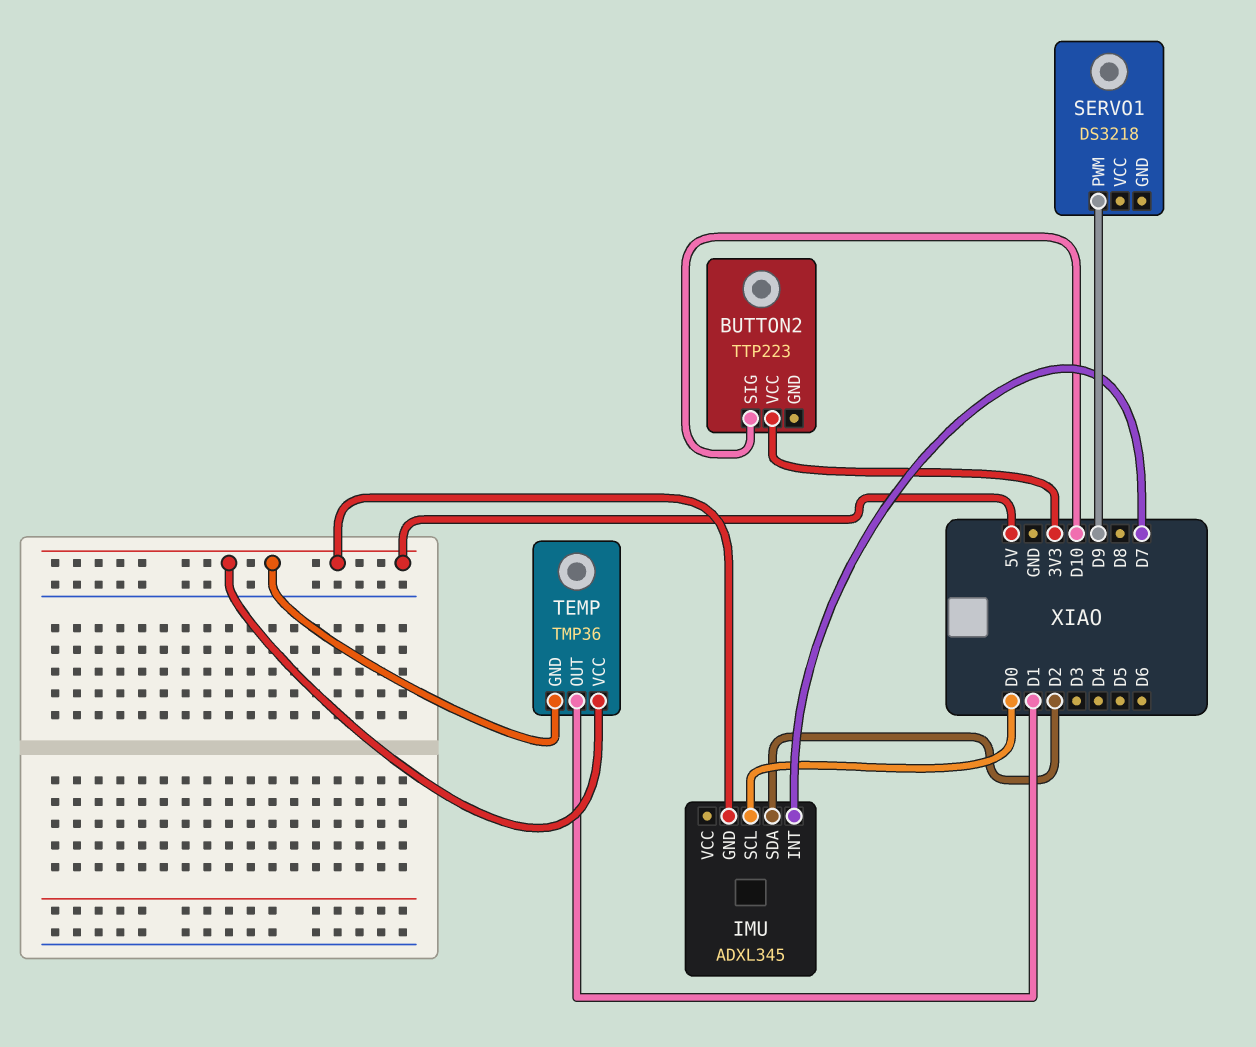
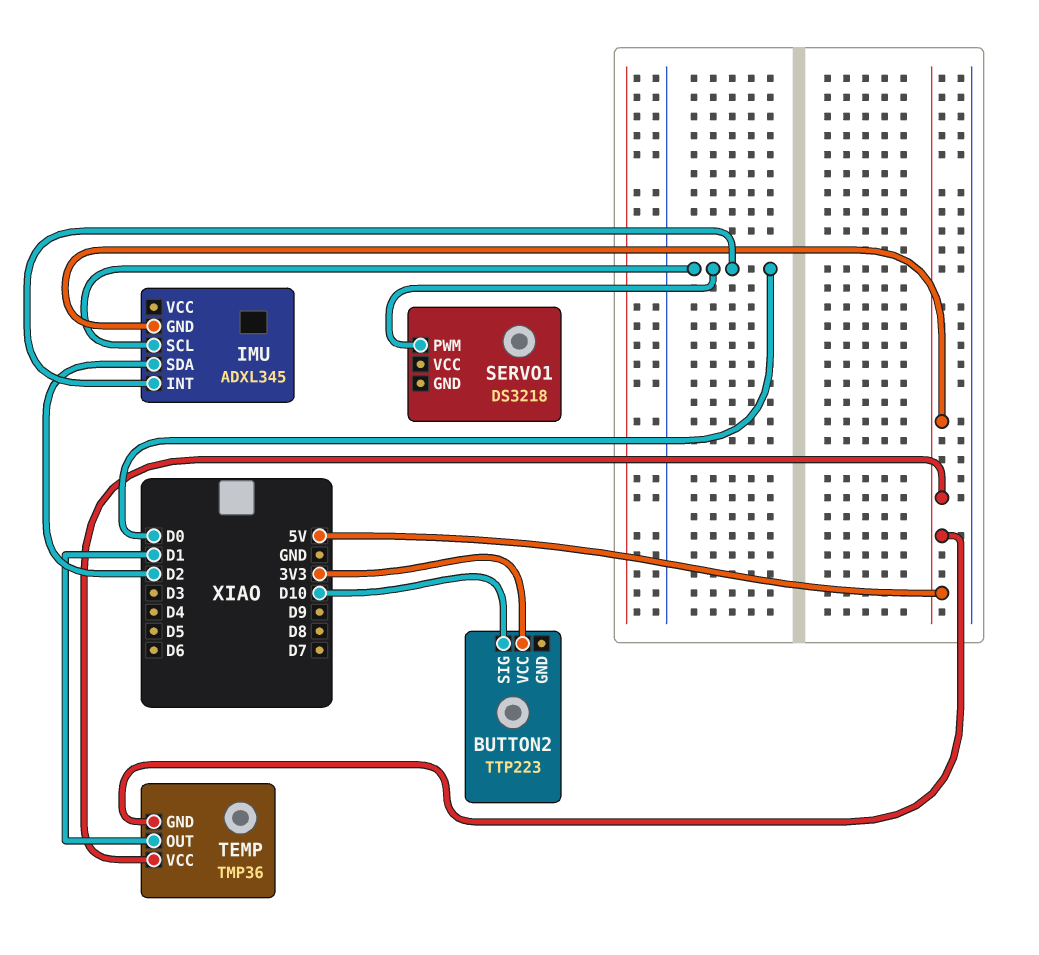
IMU pin INT: D7 -> D0
SERVO1 pin PWM: D9 -> D0

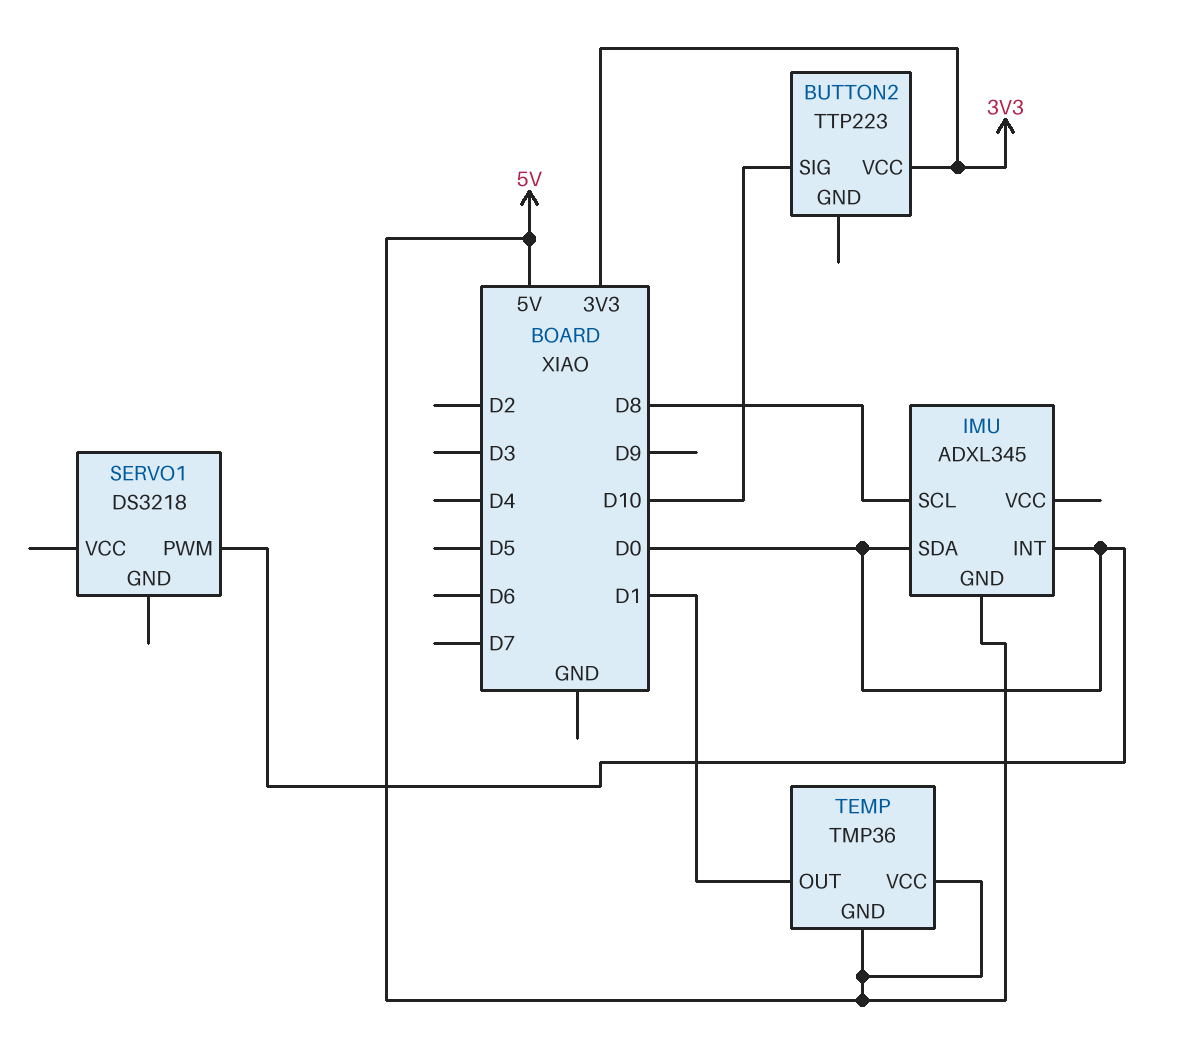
IMU pin SCL: D0 -> D8
IMU pin SDA: D2 -> D0

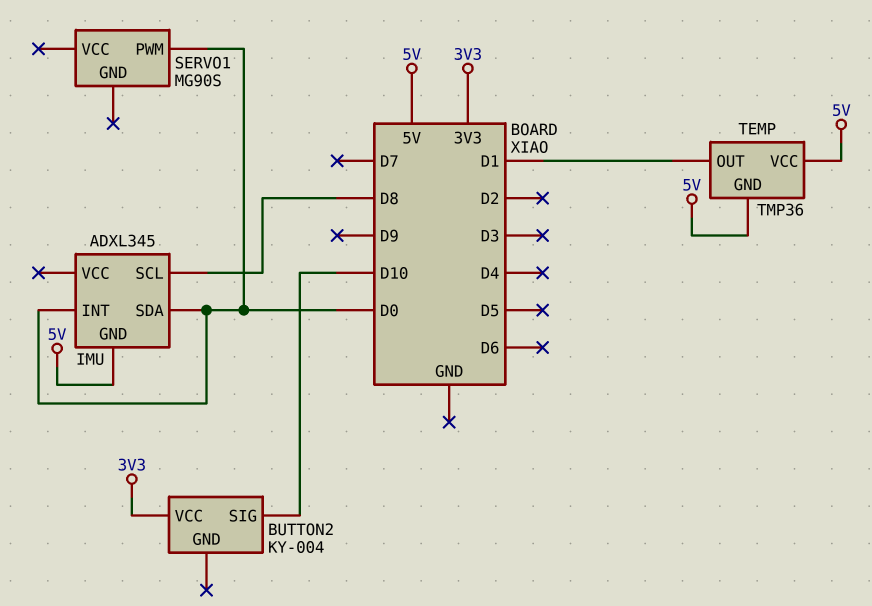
BUTTON2: TTP223 -> KY-004
SERVO1: DS3218 -> MG90S

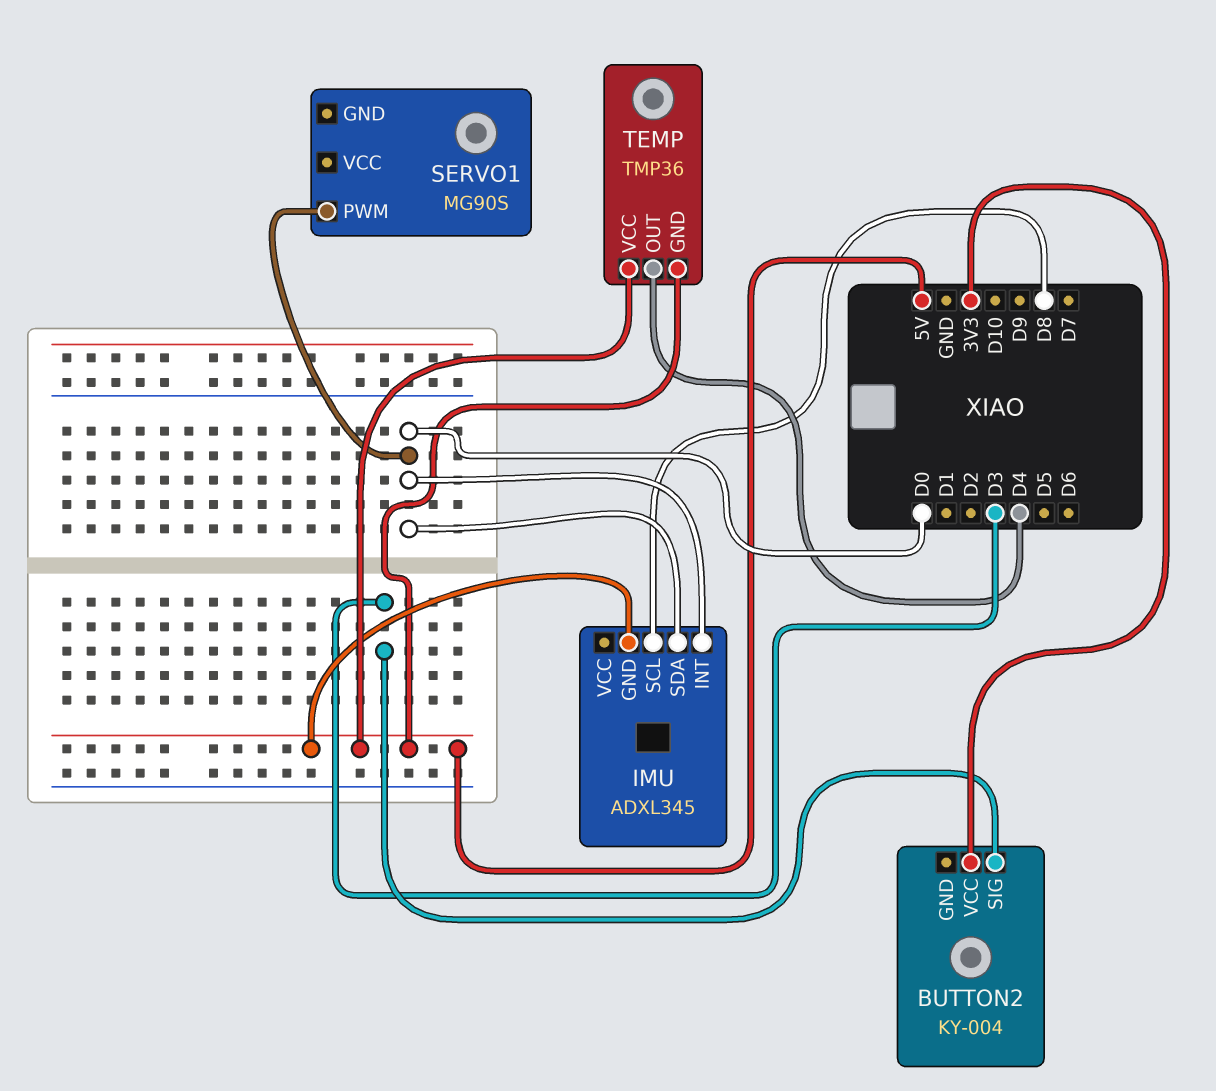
BUTTON2 pin SIG: D10 -> D3
TEMP pin OUT: D1 -> D4

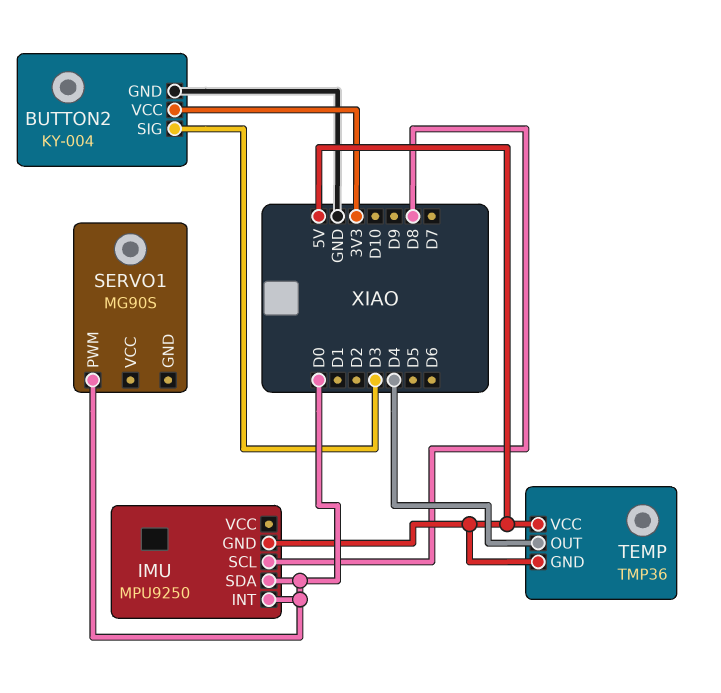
BUTTON2 pin GND: none -> GND
IMU: ADXL345 -> MPU9250

